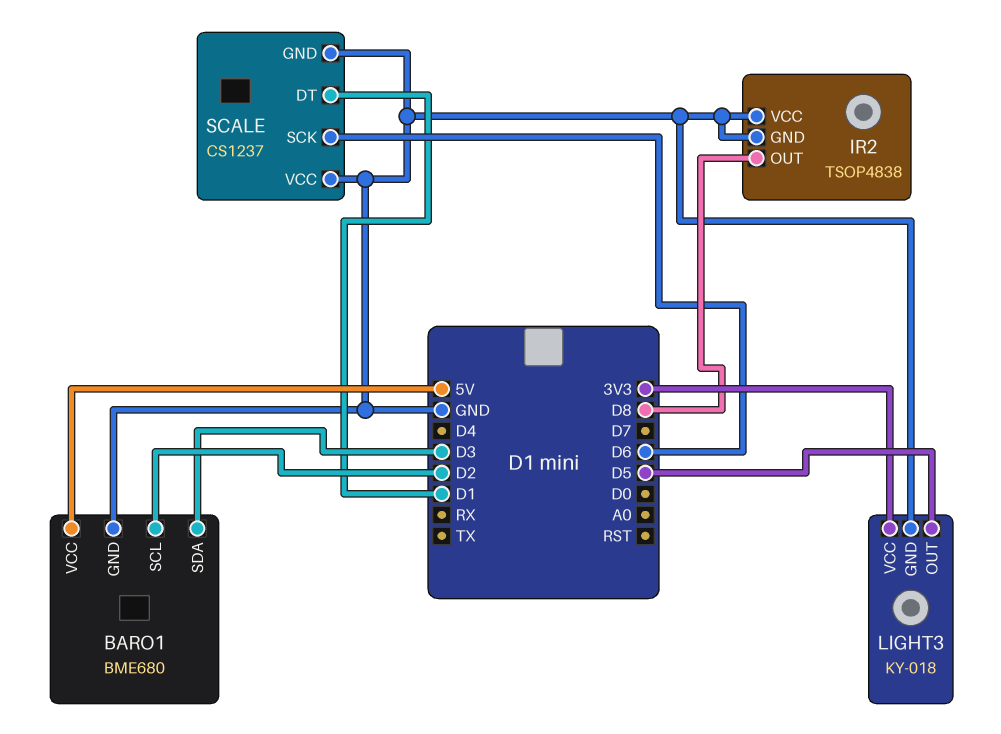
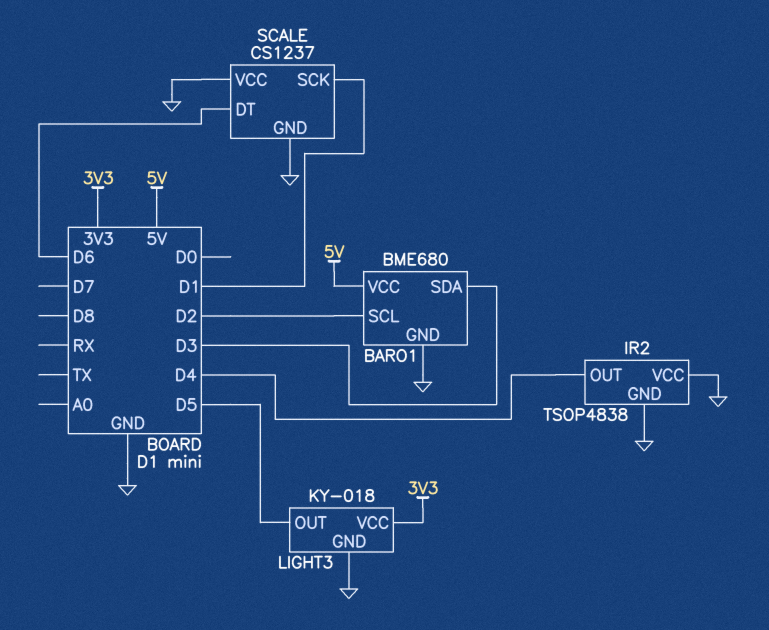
IR2 pin OUT: D8 -> D4
SCALE pin DT: D1 -> D6
SCALE pin SCK: D6 -> D1

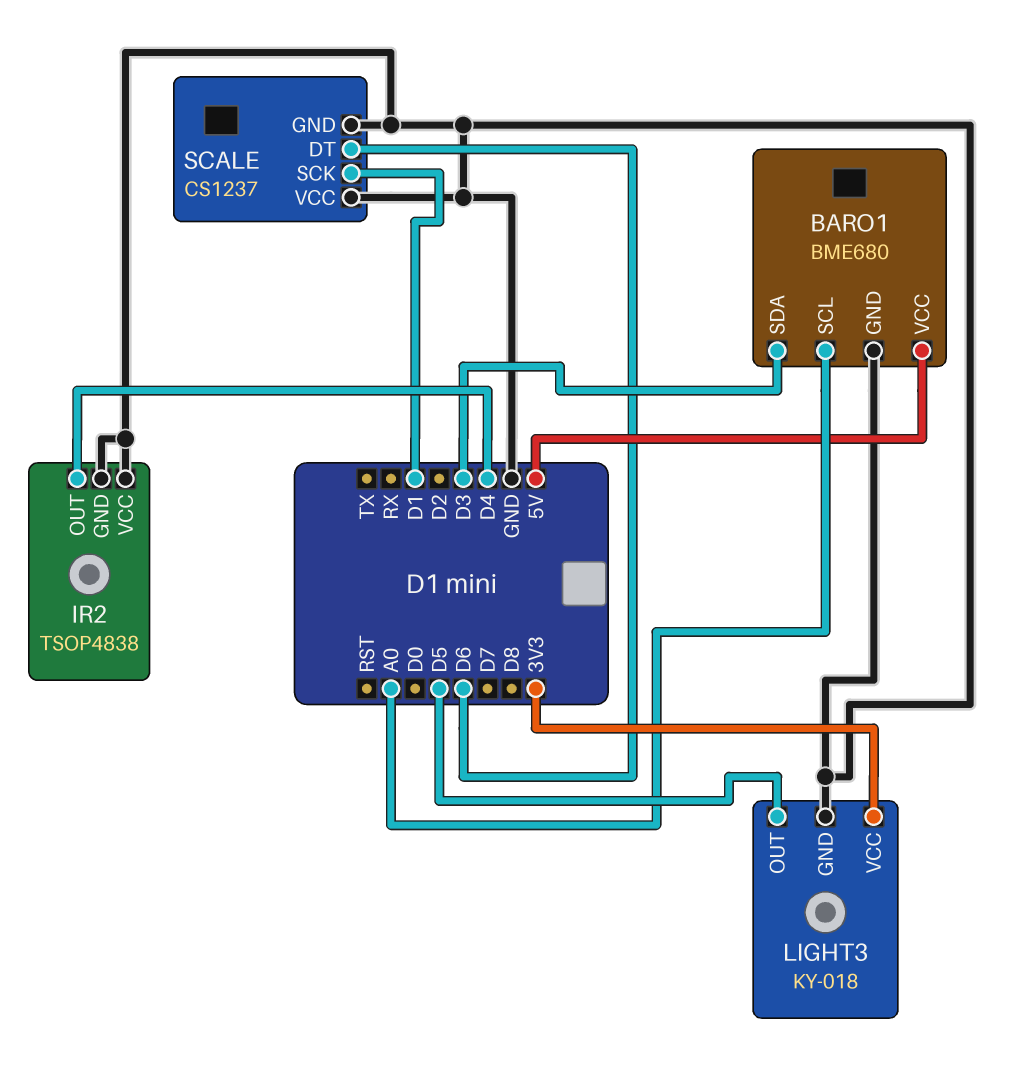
BARO1 pin SCL: D2 -> A0

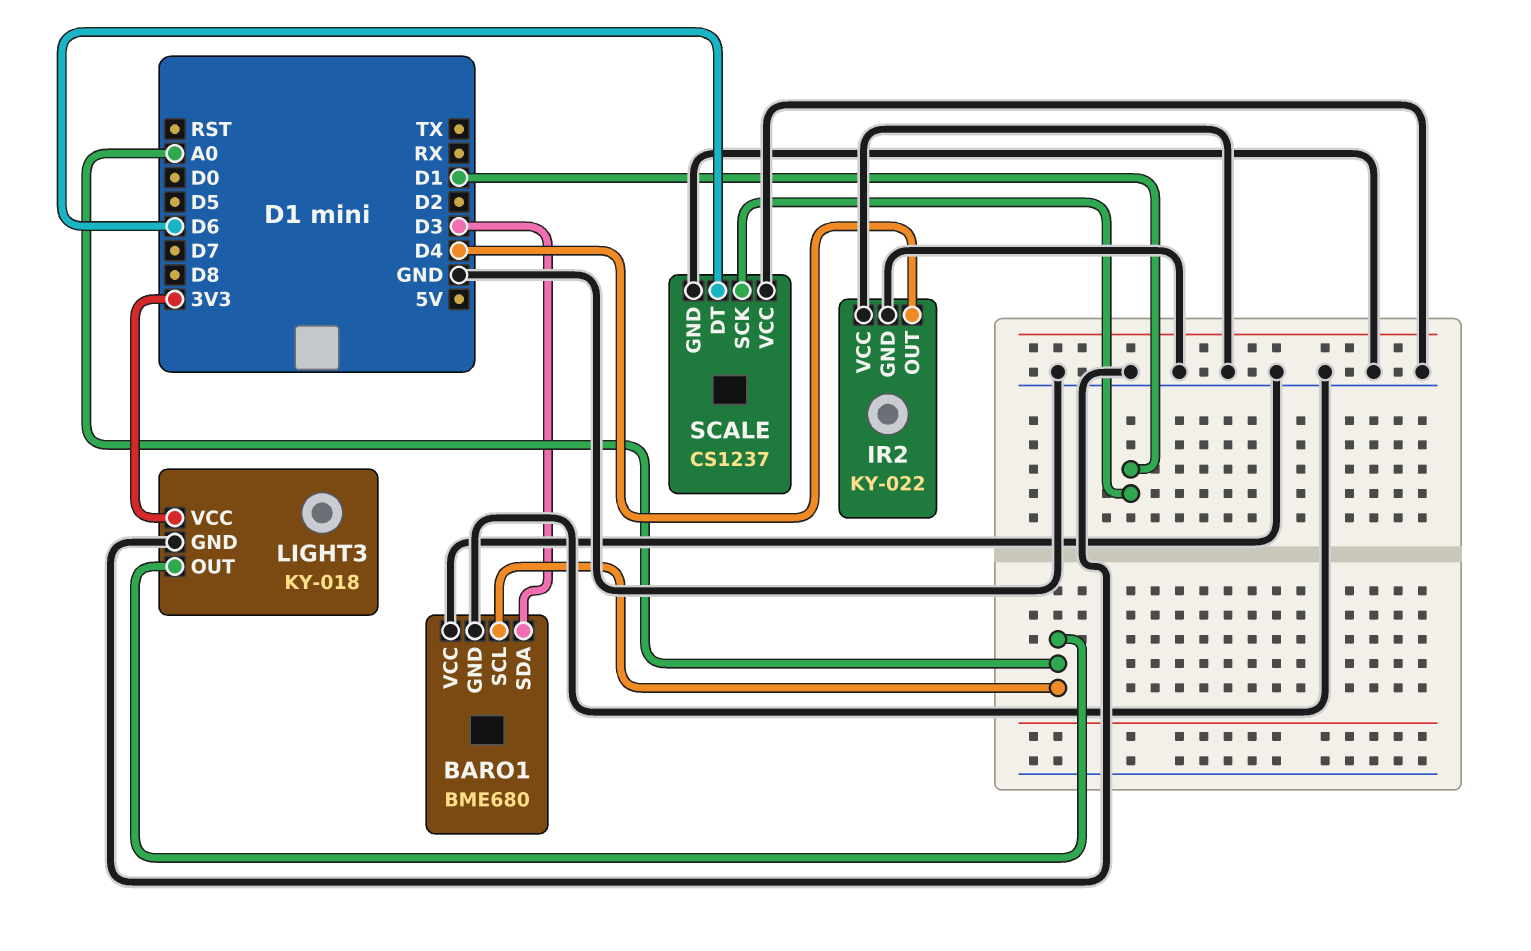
BARO1 pin VCC: 5V -> GND
IR2: TSOP4838 -> KY-022
LIGHT3 pin OUT: D5 -> A0

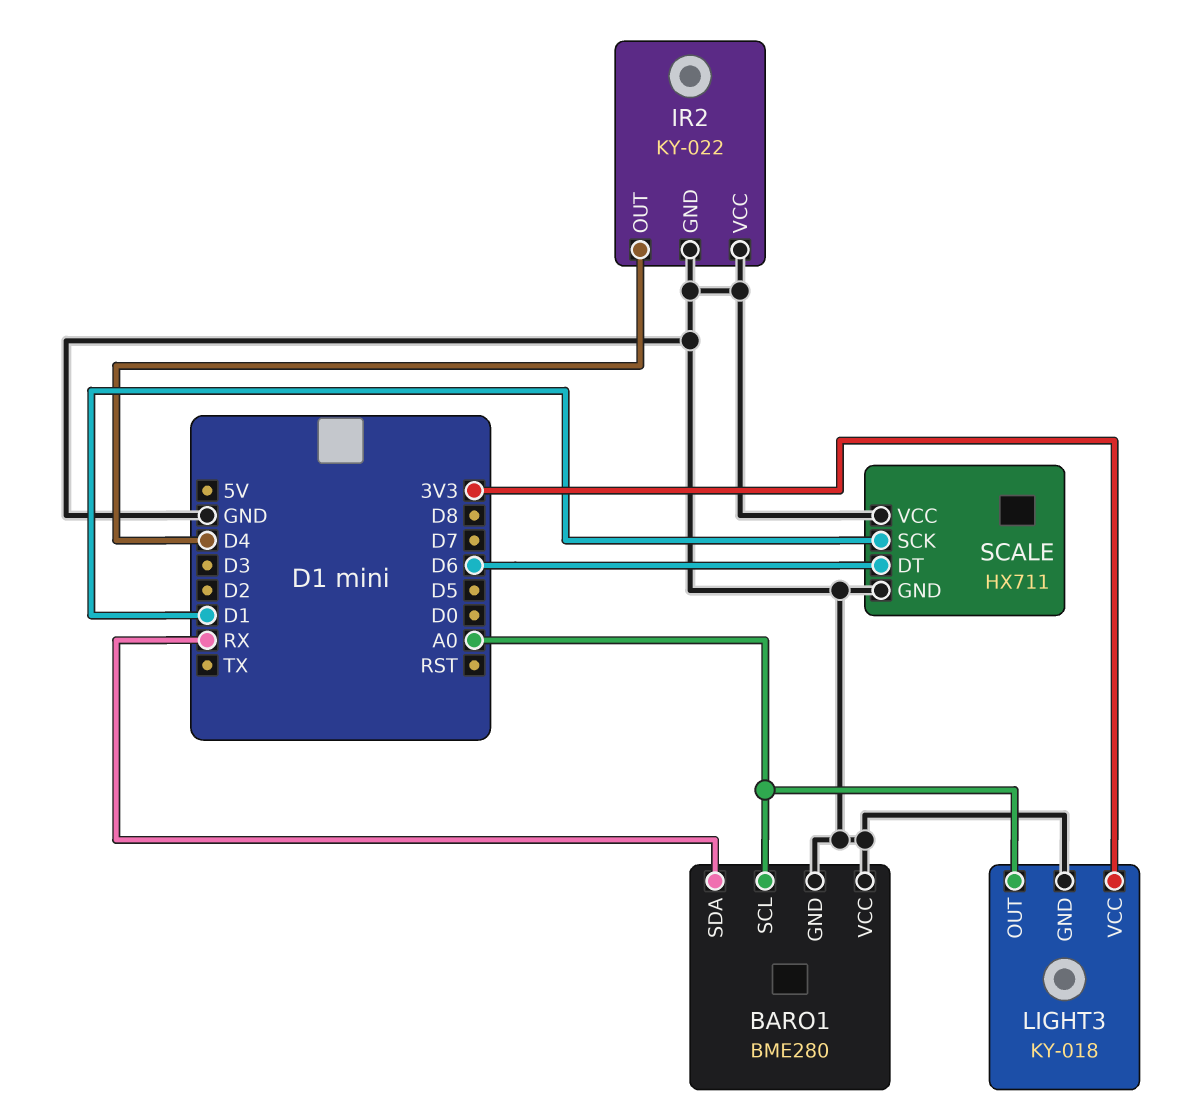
BARO1: BME680 -> BME280
BARO1 pin SDA: D3 -> RX
SCALE: CS1237 -> HX711

